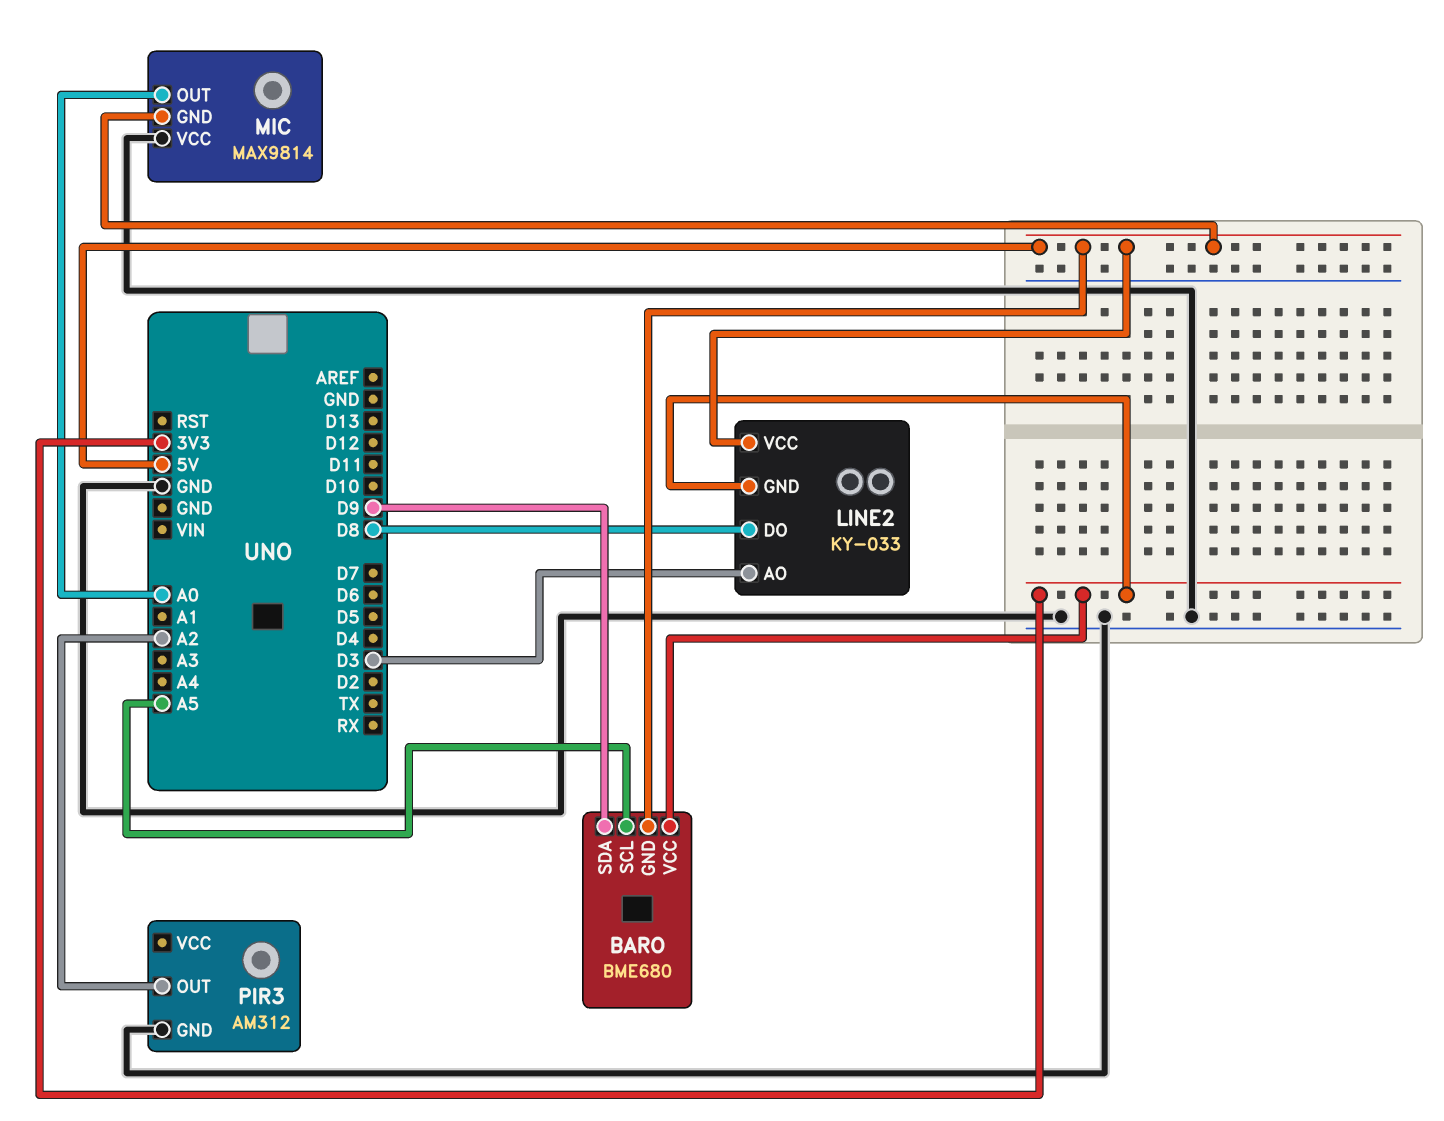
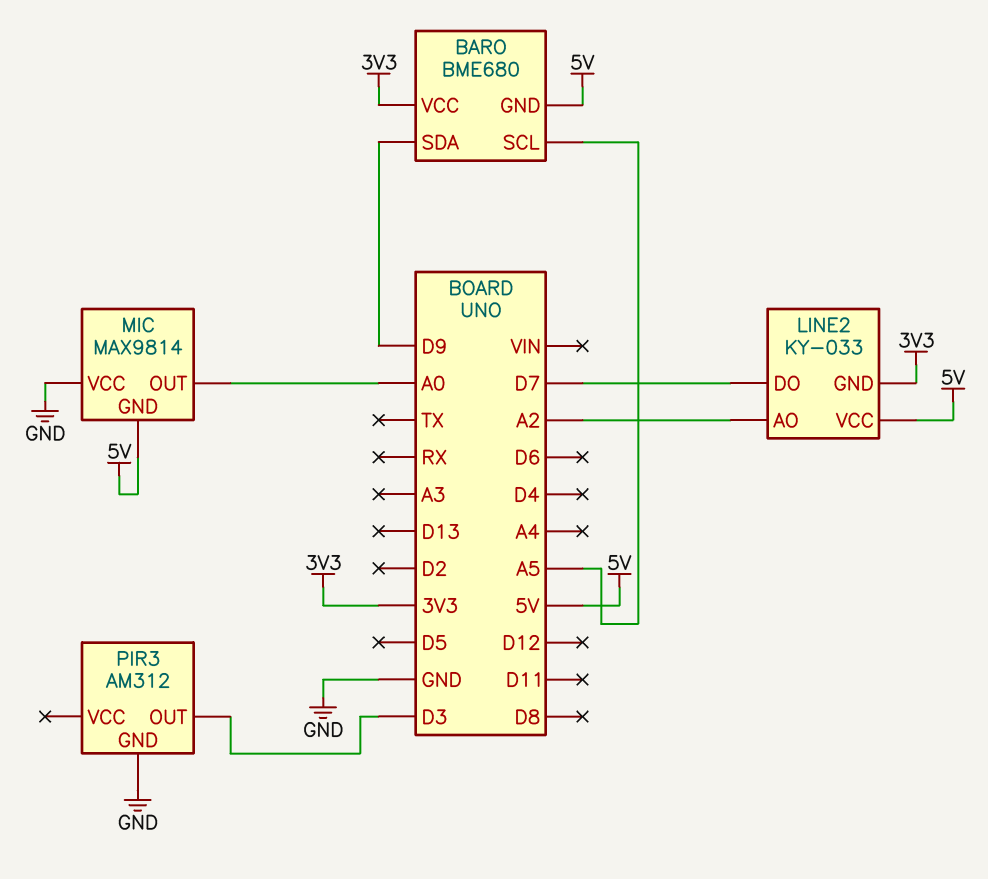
LINE2 pin AO: D3 -> A2
LINE2 pin DO: D8 -> D7
PIR3 pin OUT: A2 -> D3

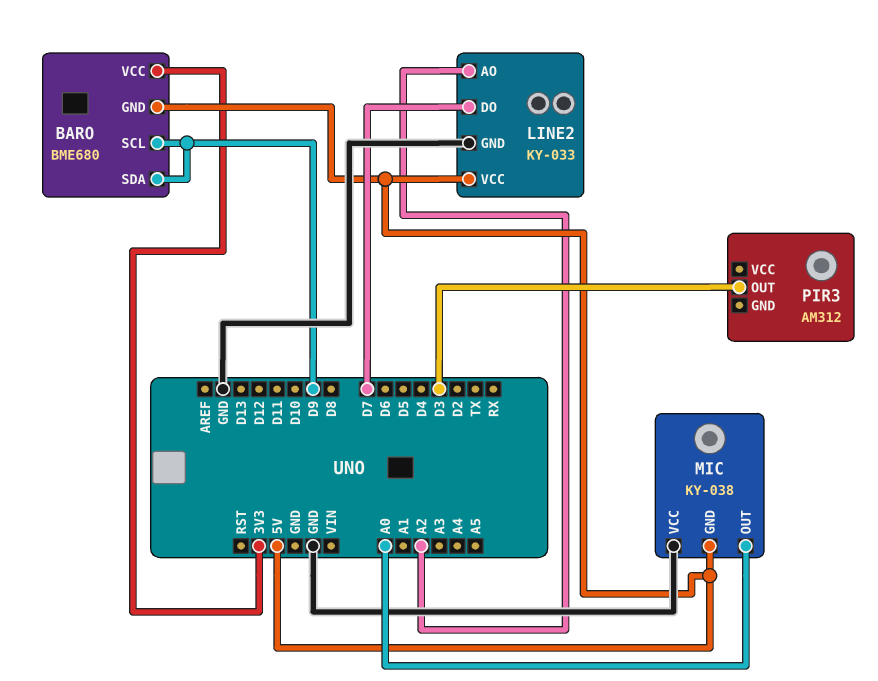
BARO pin SCL: A5 -> D9
LINE2 pin GND: 3V3 -> GND
MIC: MAX9814 -> KY-038
PIR3 pin GND: GND -> none

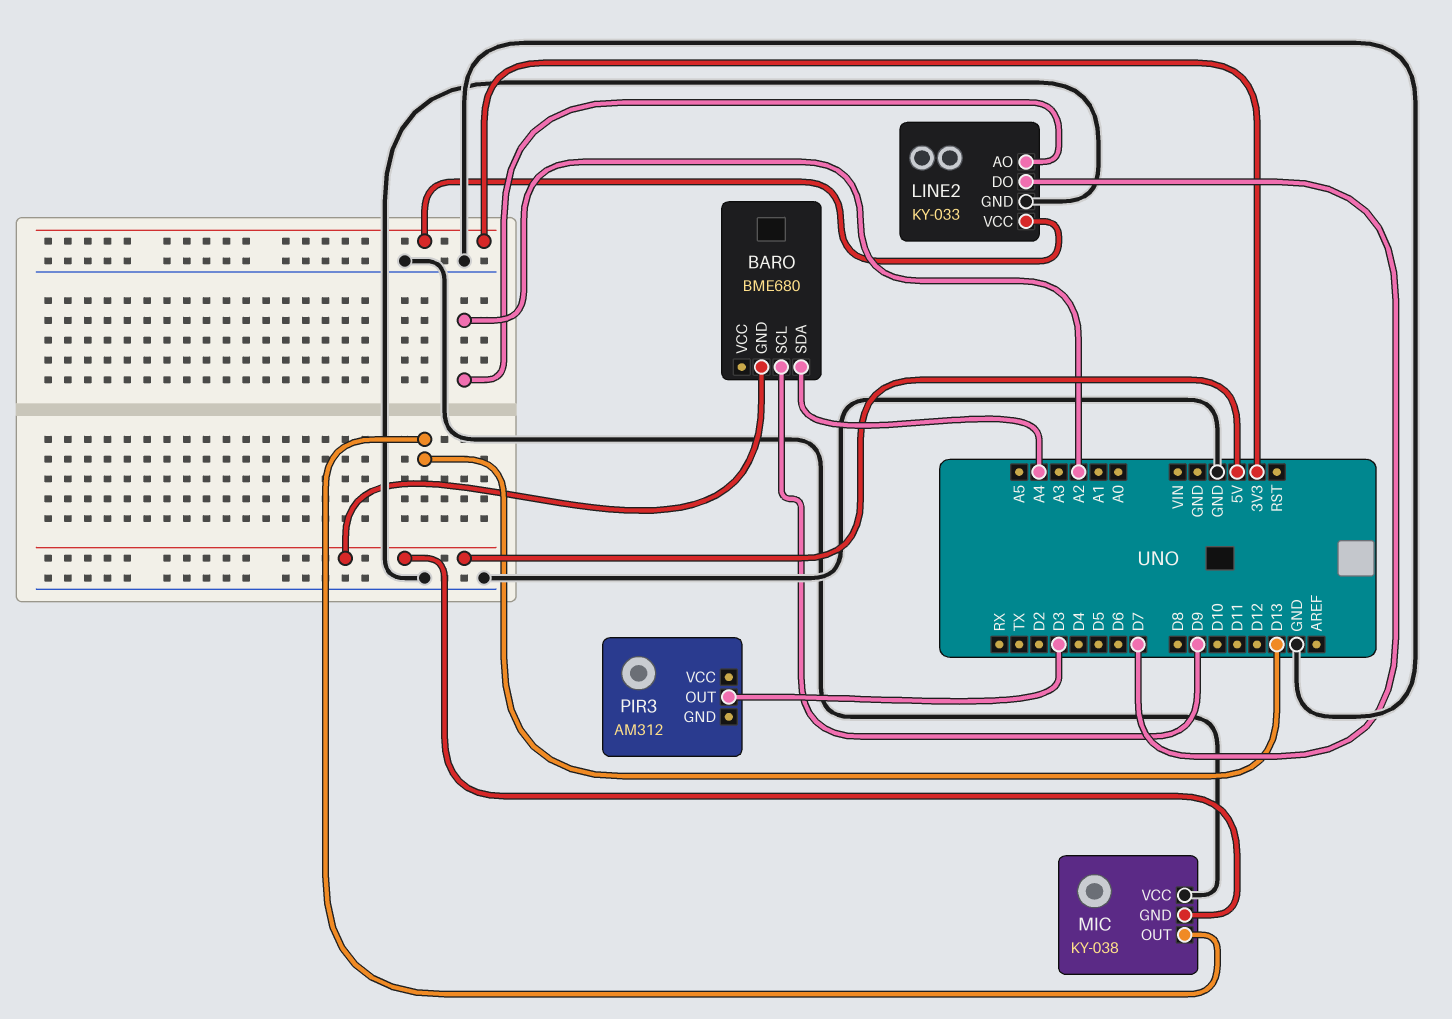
BARO pin SDA: D9 -> A4
BARO pin VCC: 3V3 -> none
LINE2 pin VCC: 5V -> 3V3
MIC pin OUT: A0 -> D13

